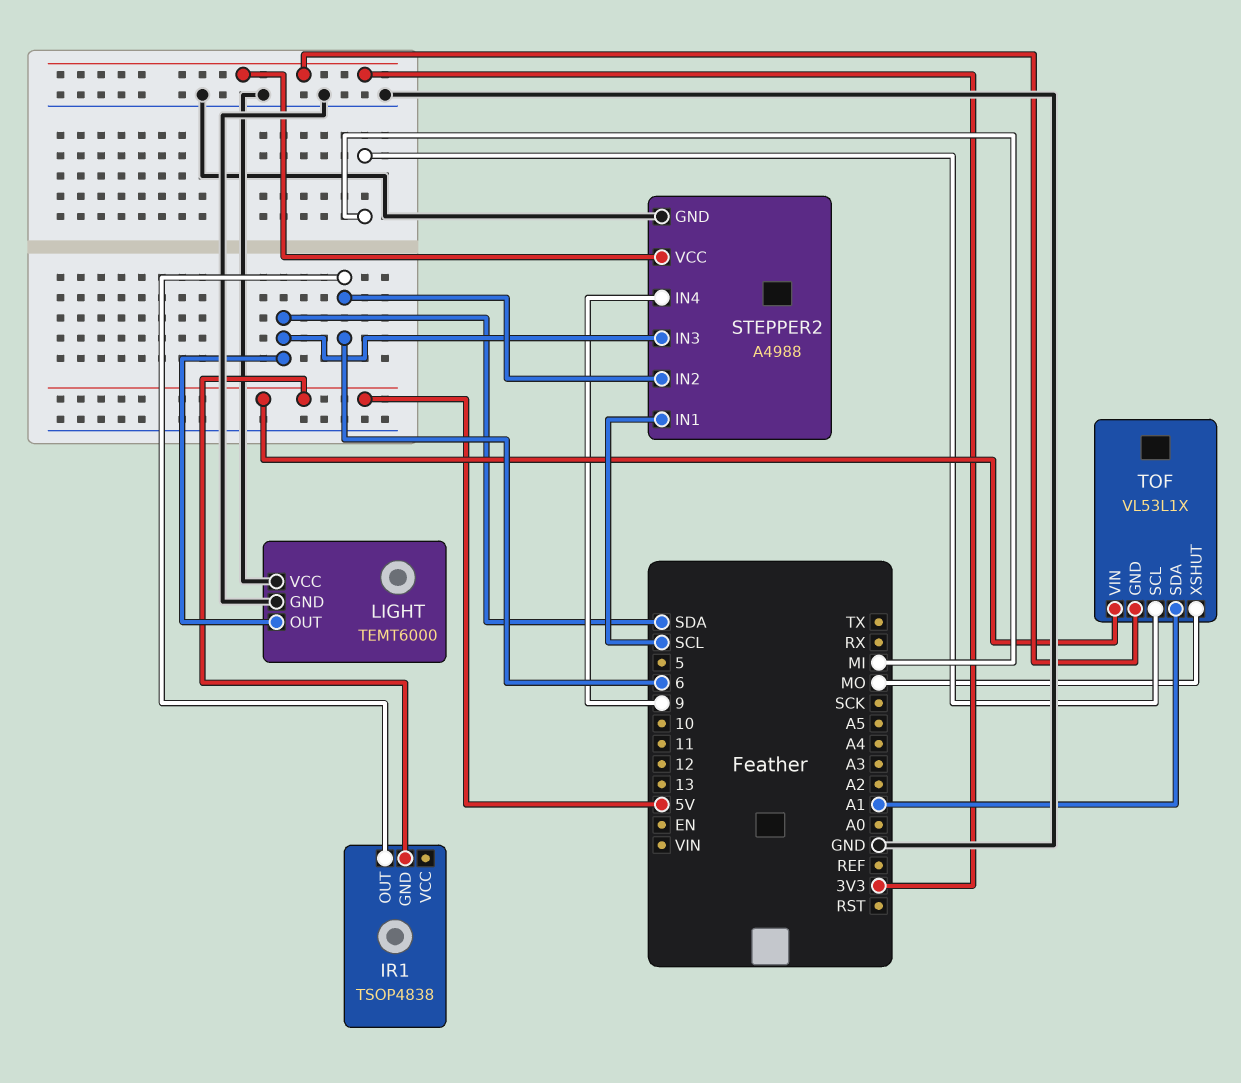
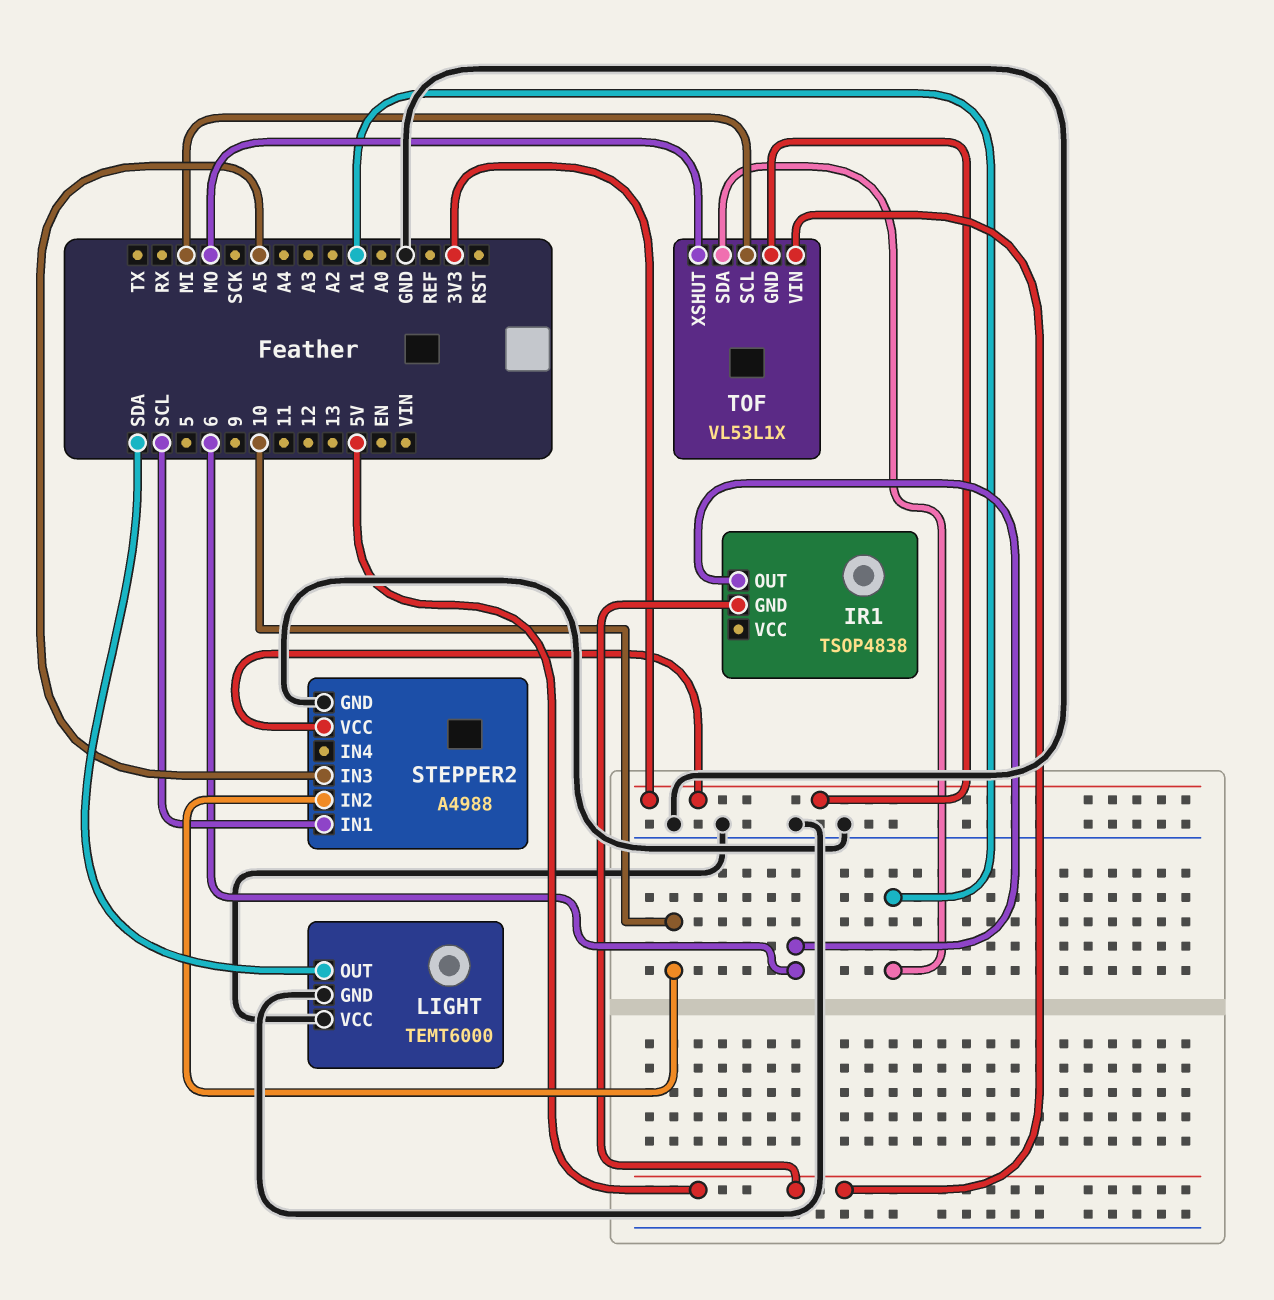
STEPPER2 pin IN2: 6 -> 10
STEPPER2 pin IN3: SDA -> A5
STEPPER2 pin IN4: 9 -> none

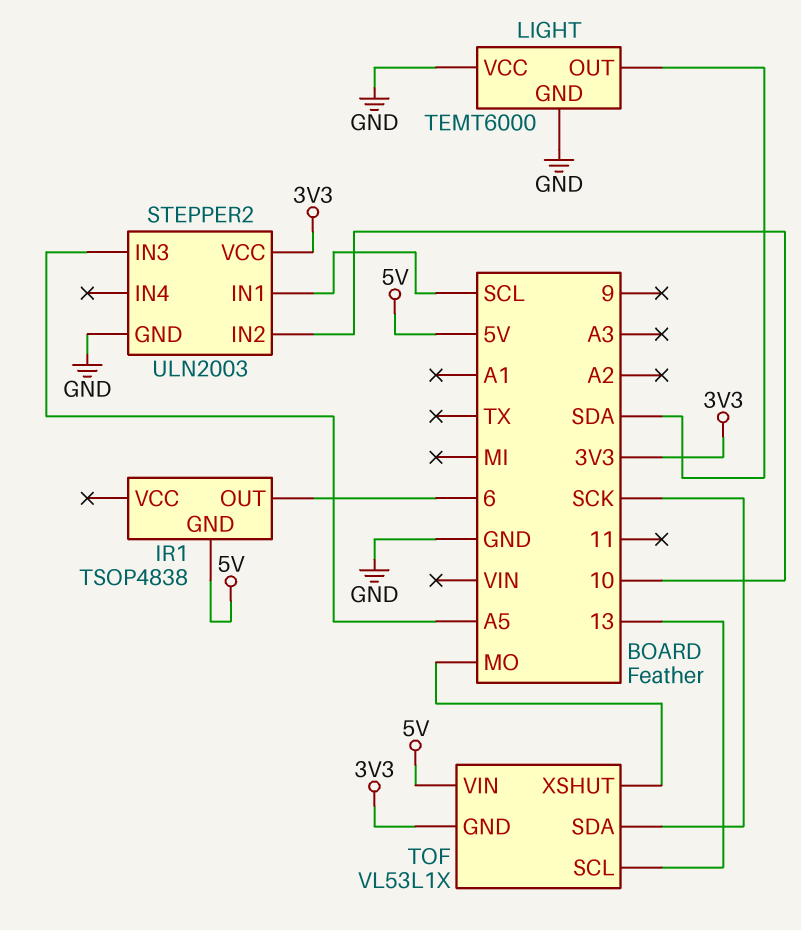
STEPPER2: A4988 -> ULN2003
TOF pin SCL: MI -> 13
TOF pin SDA: A1 -> SCK

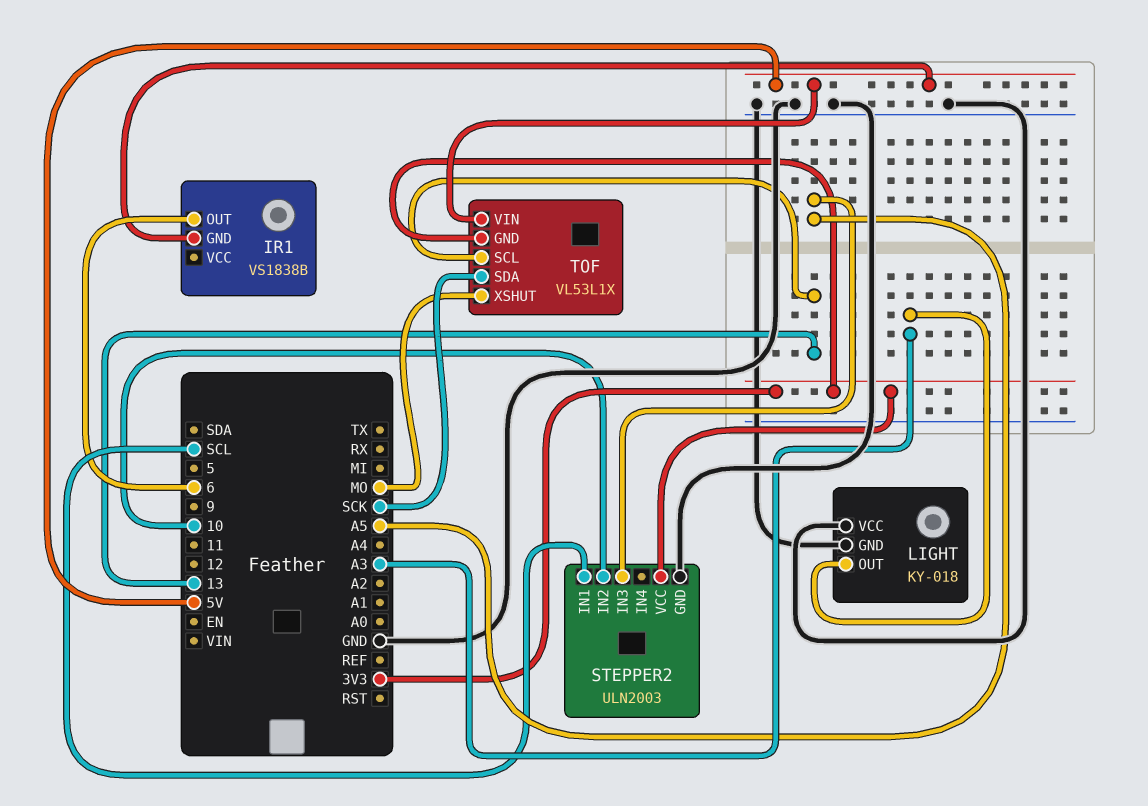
IR1: TSOP4838 -> VS1838B
LIGHT: TEMT6000 -> KY-018
LIGHT pin OUT: SDA -> A3

